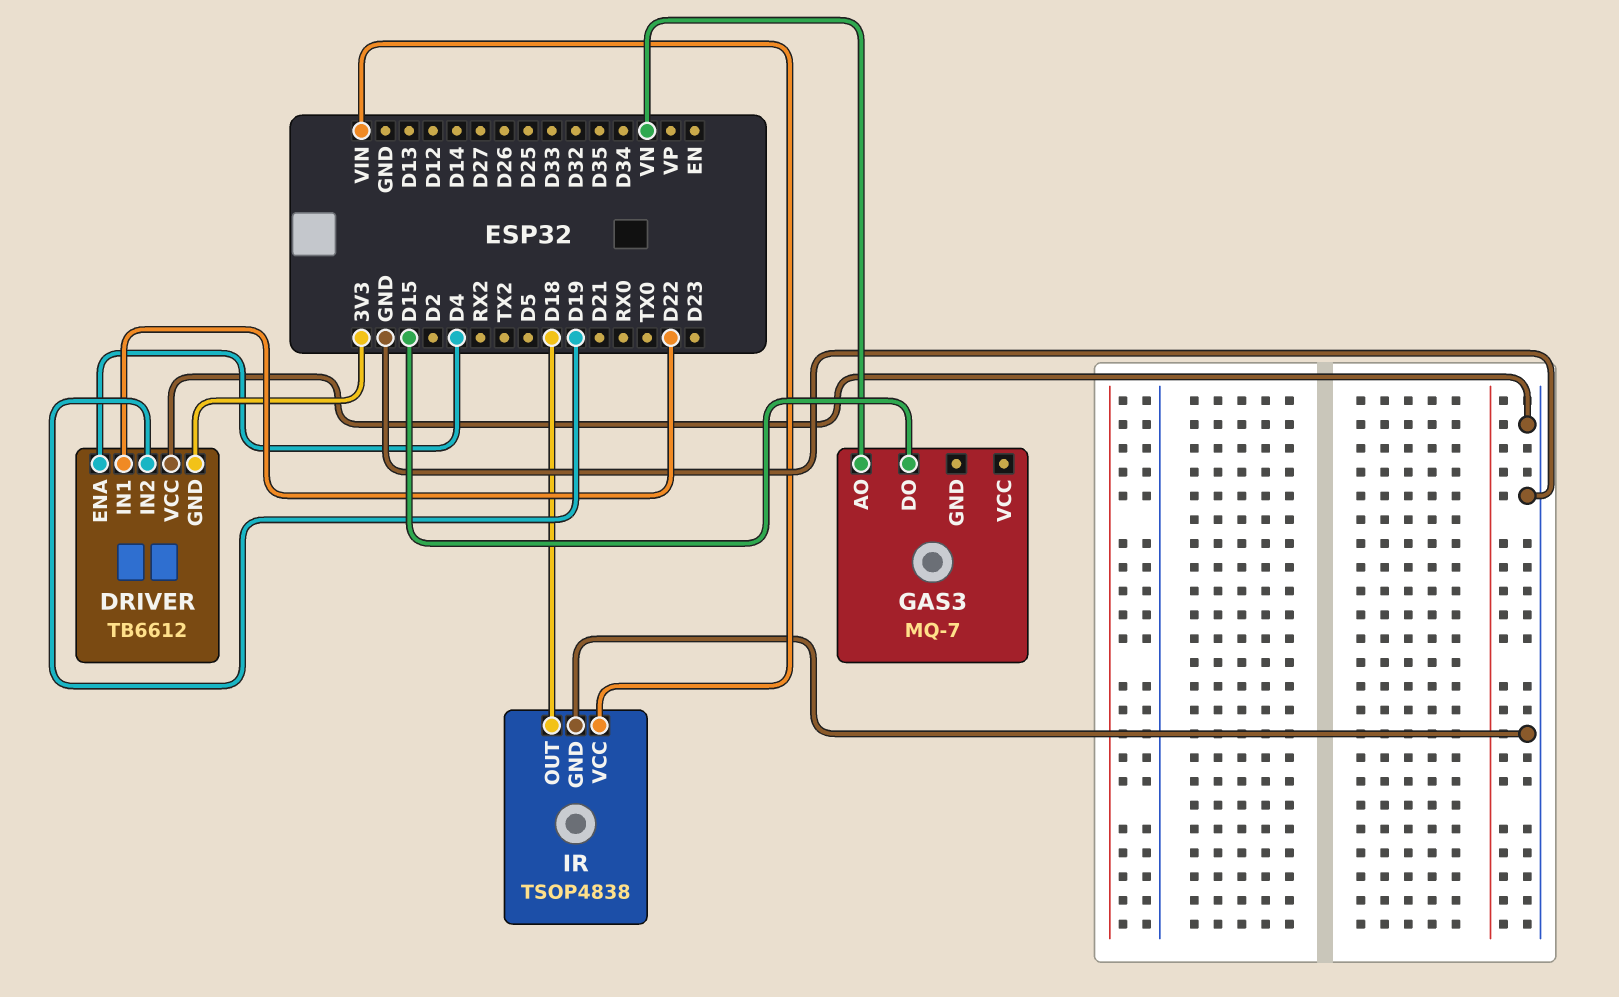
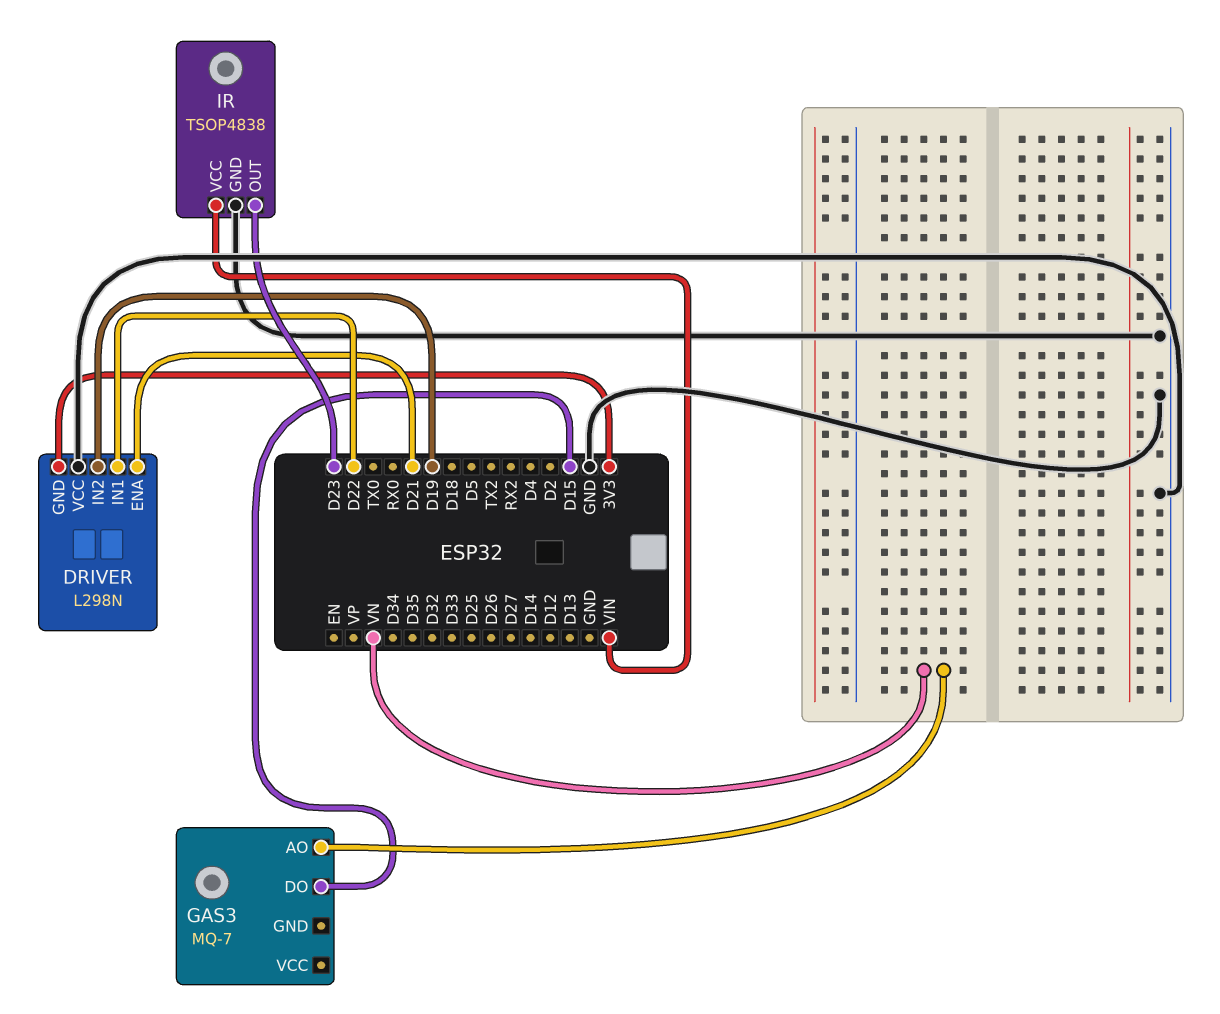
DRIVER: TB6612 -> L298N
DRIVER pin ENA: D4 -> D21
IR pin OUT: D18 -> D23

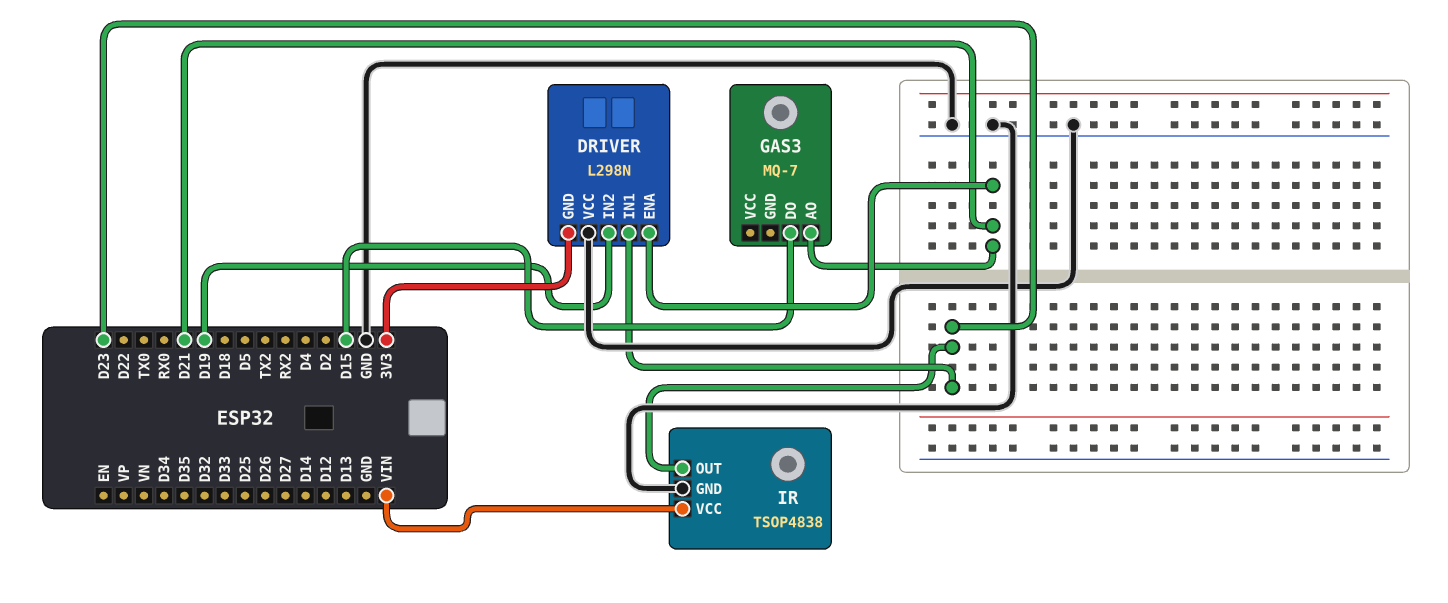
DRIVER pin IN1: D22 -> D23
GAS3 pin AO: VN -> D21

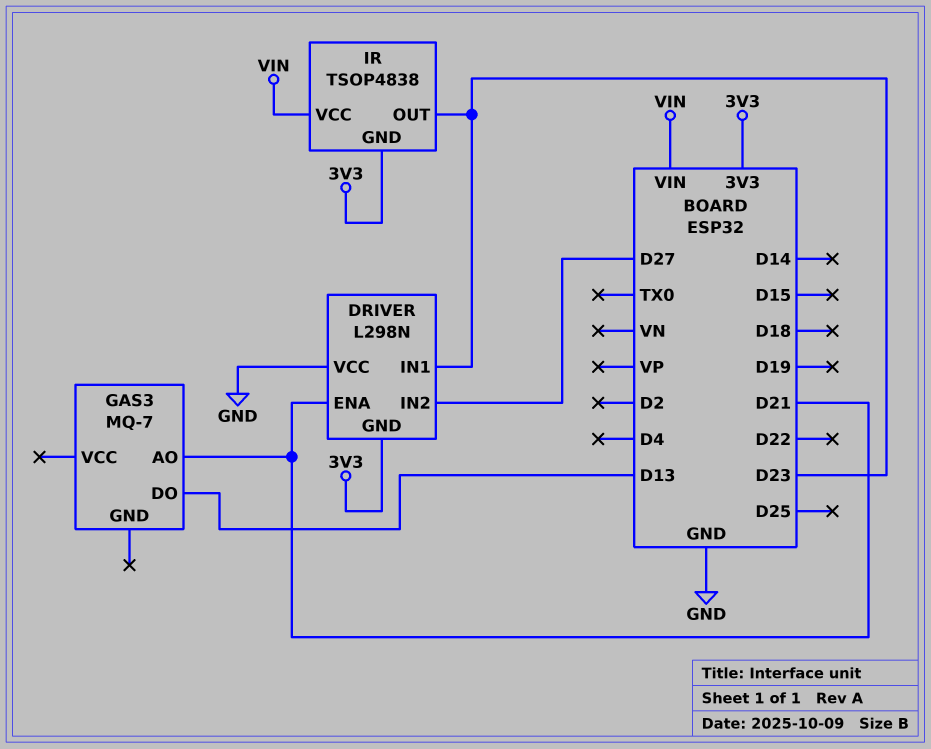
DRIVER pin IN2: D19 -> D27
GAS3 pin DO: D15 -> D13
IR pin GND: GND -> 3V3

